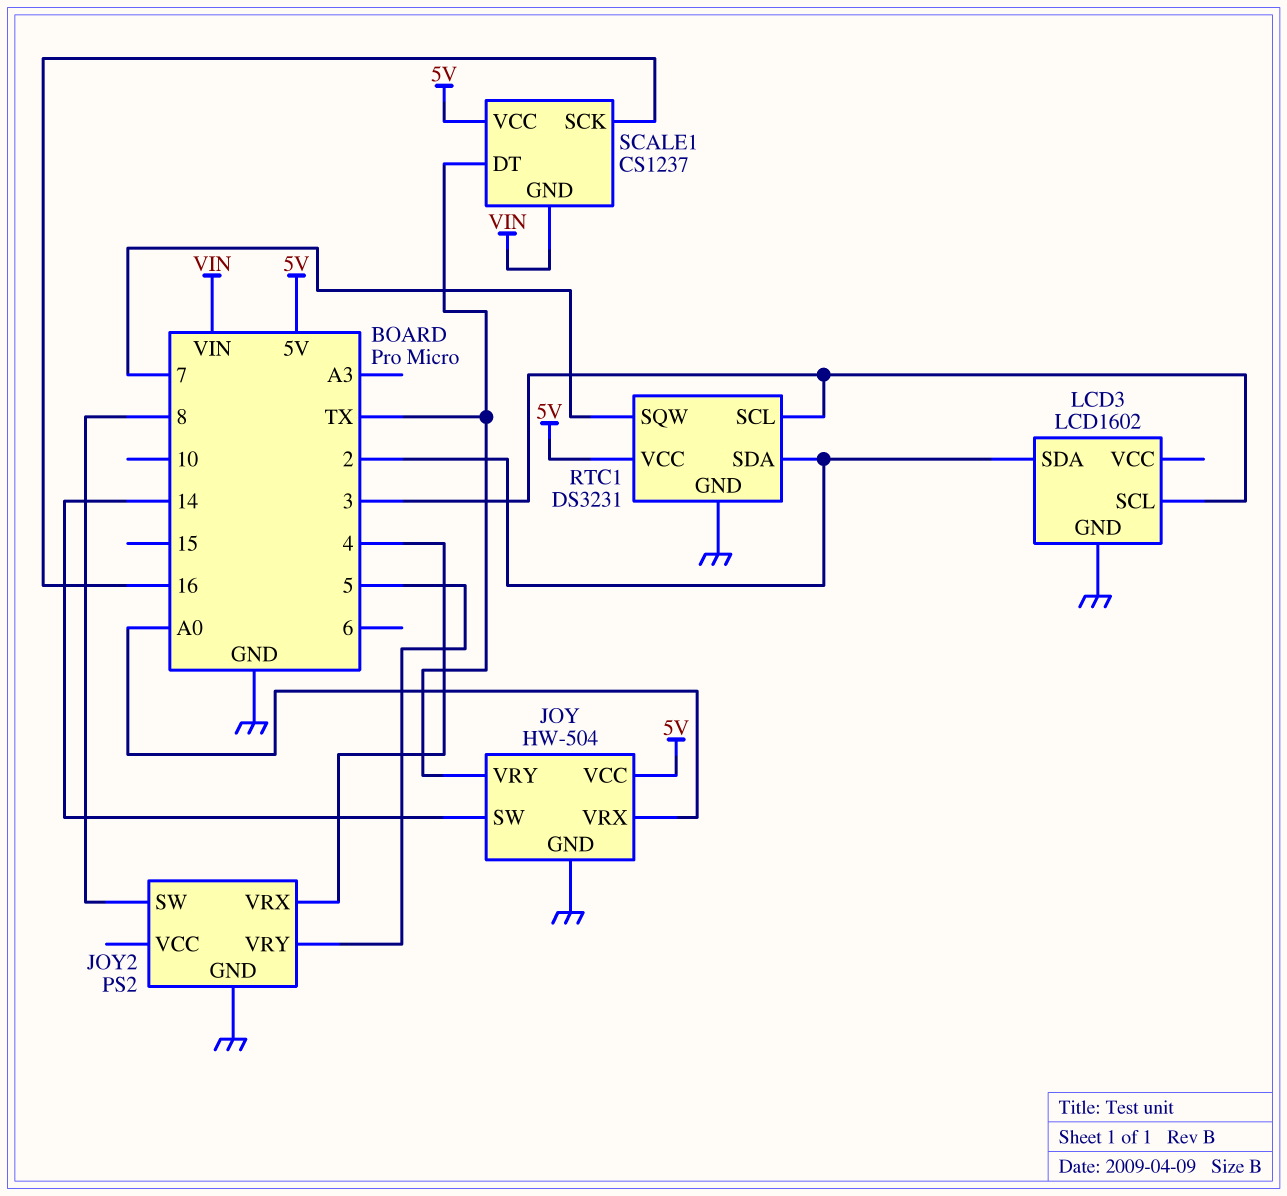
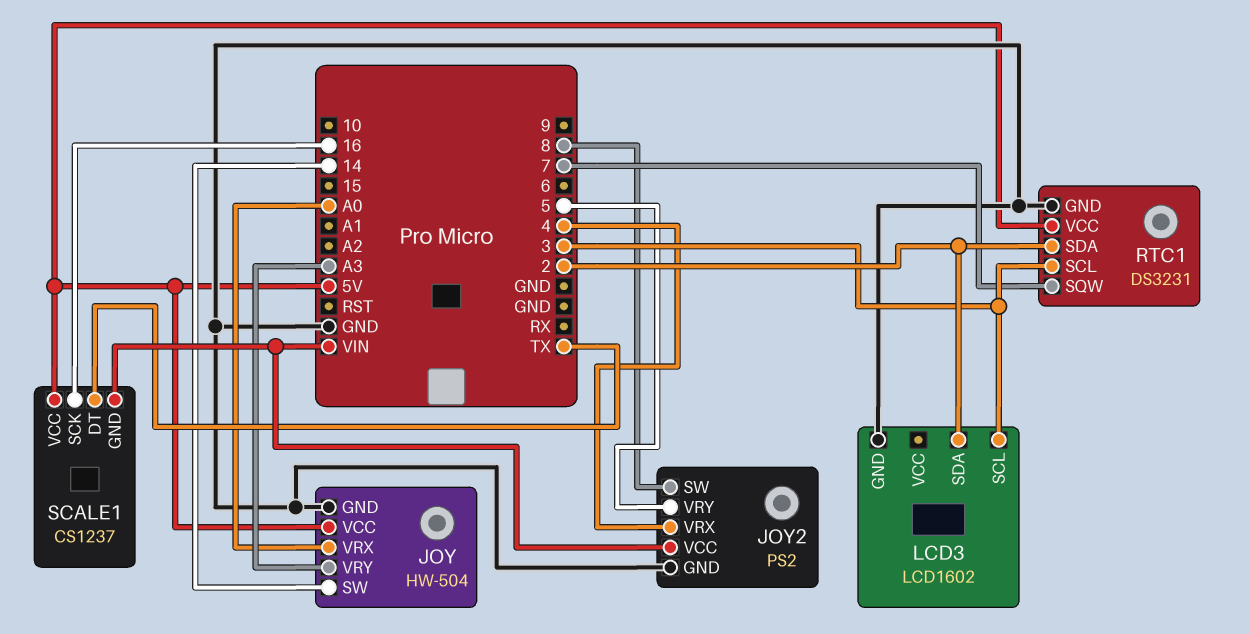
JOY pin VRY: TX -> A3
JOY2 pin VCC: none -> VIN

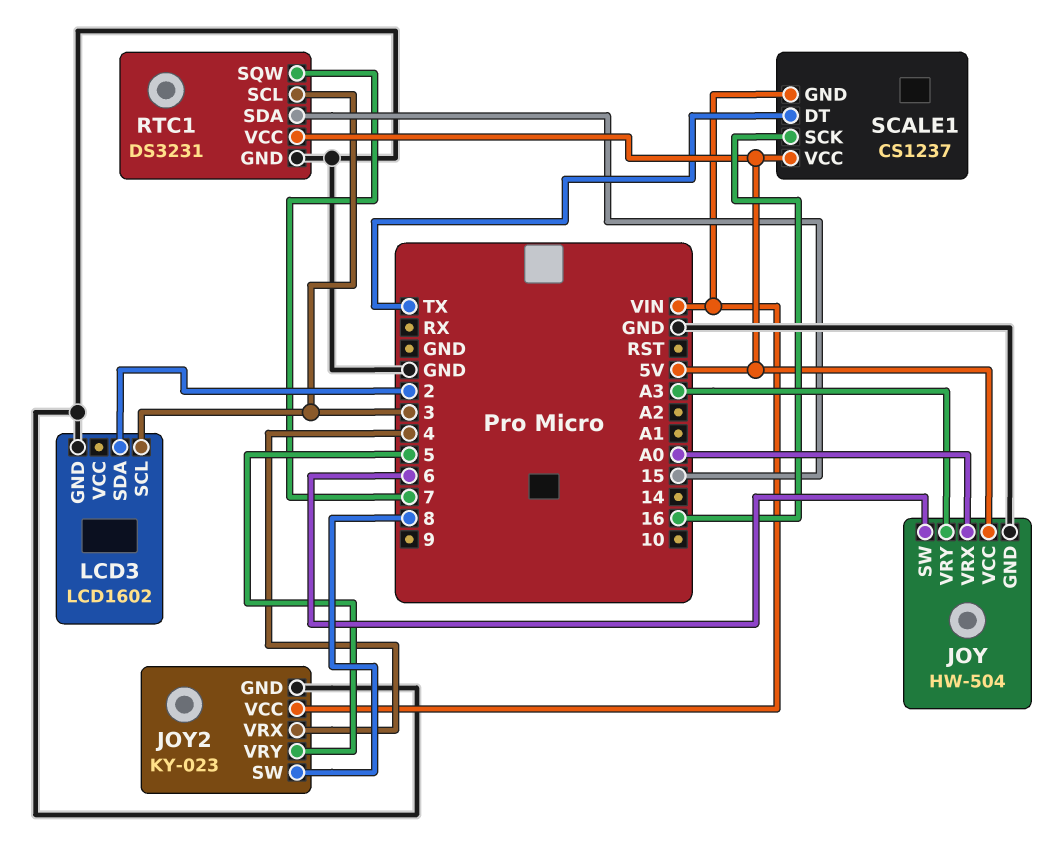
JOY pin SW: 14 -> 6
JOY2: PS2 -> KY-023
RTC1 pin SDA: 2 -> 15

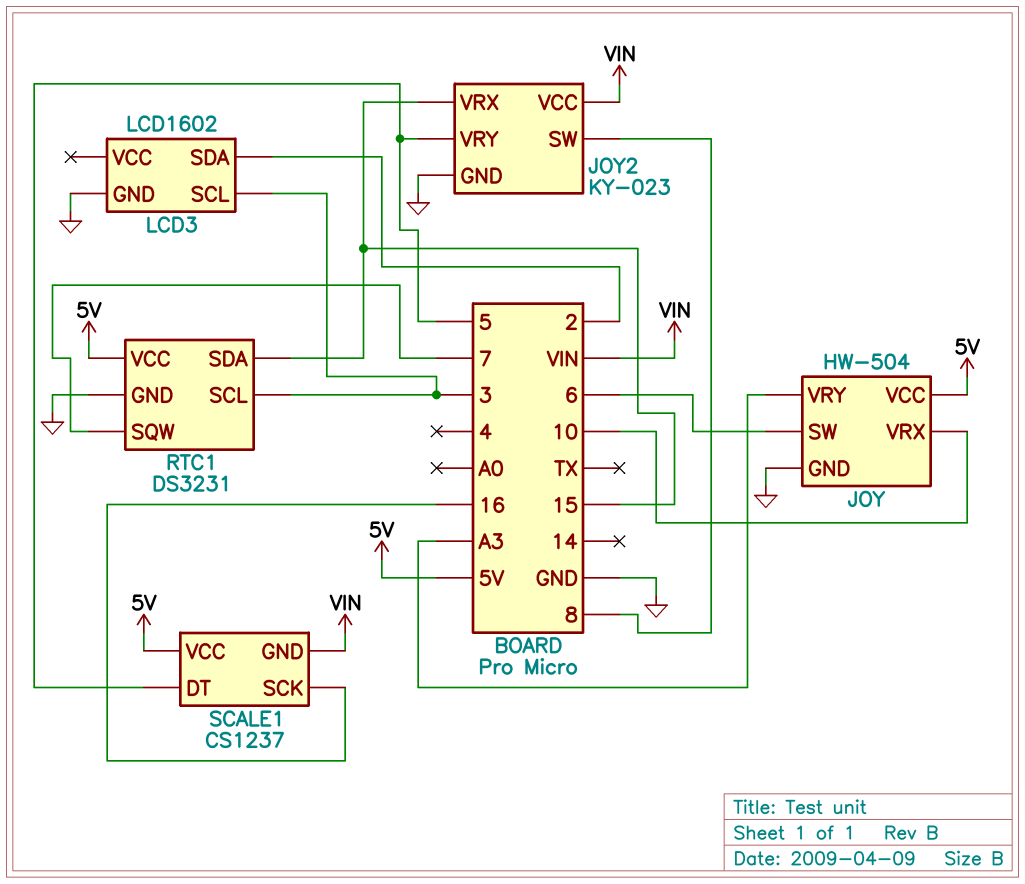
JOY pin VRX: A0 -> 10
JOY2 pin VRX: 4 -> 15
SCALE1 pin DT: TX -> 5

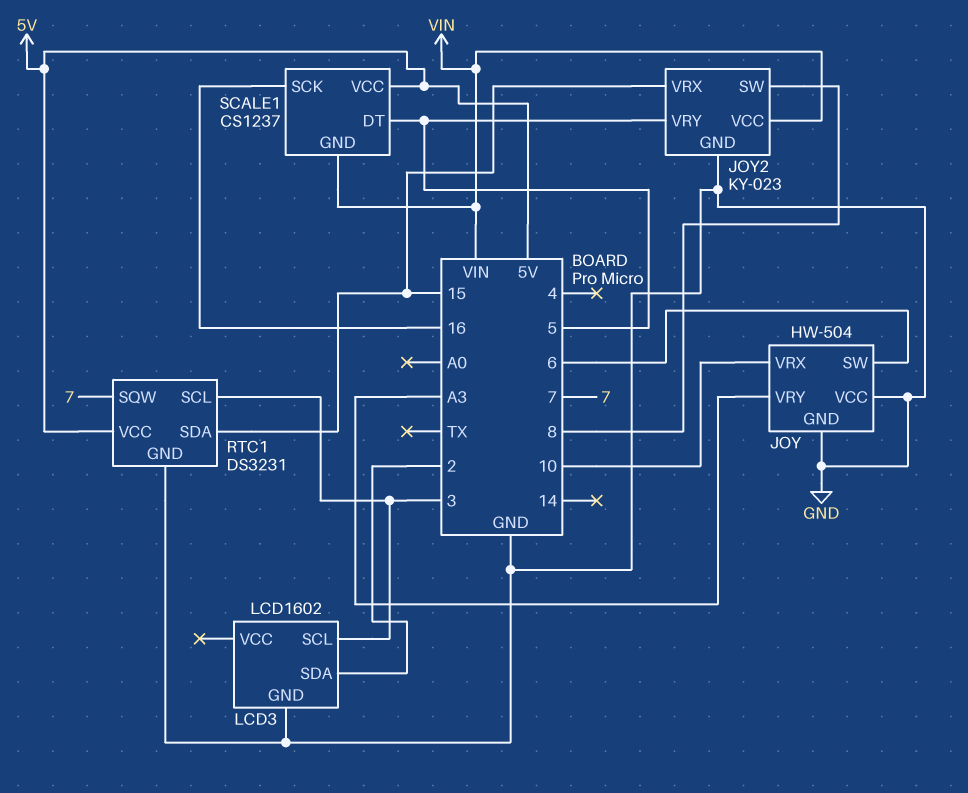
JOY pin VCC: 5V -> GND

